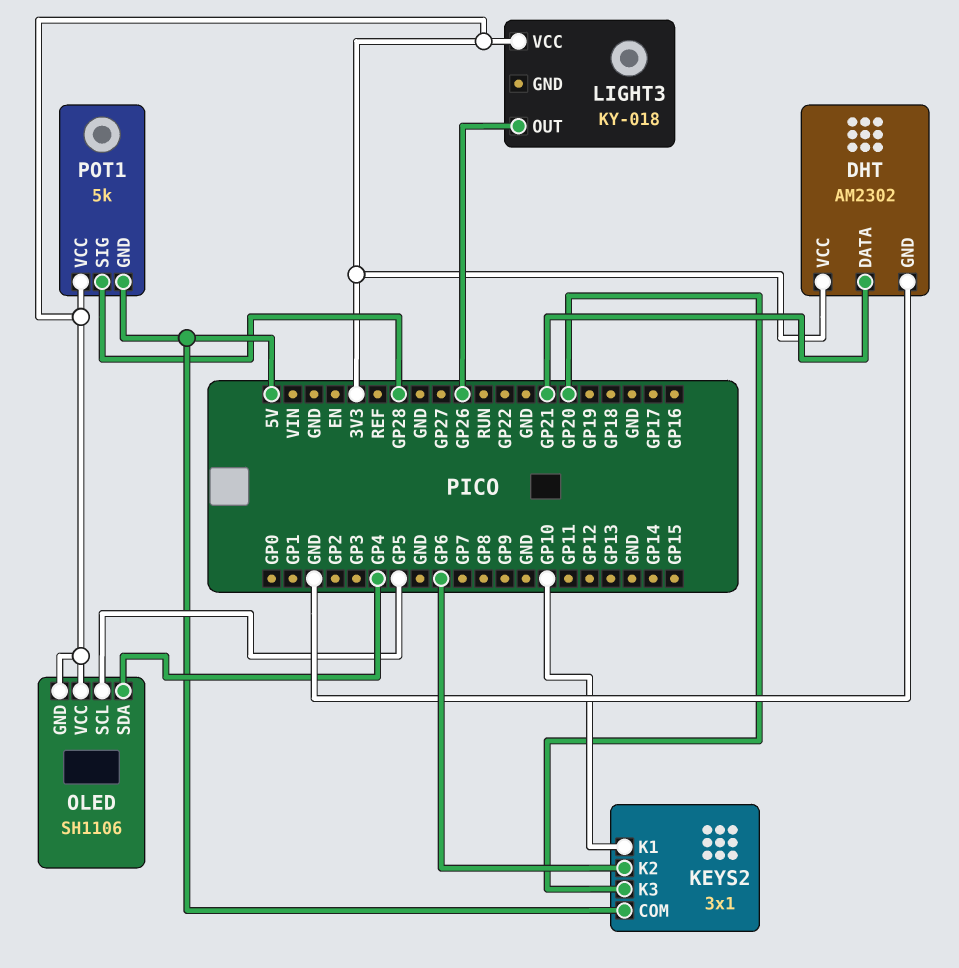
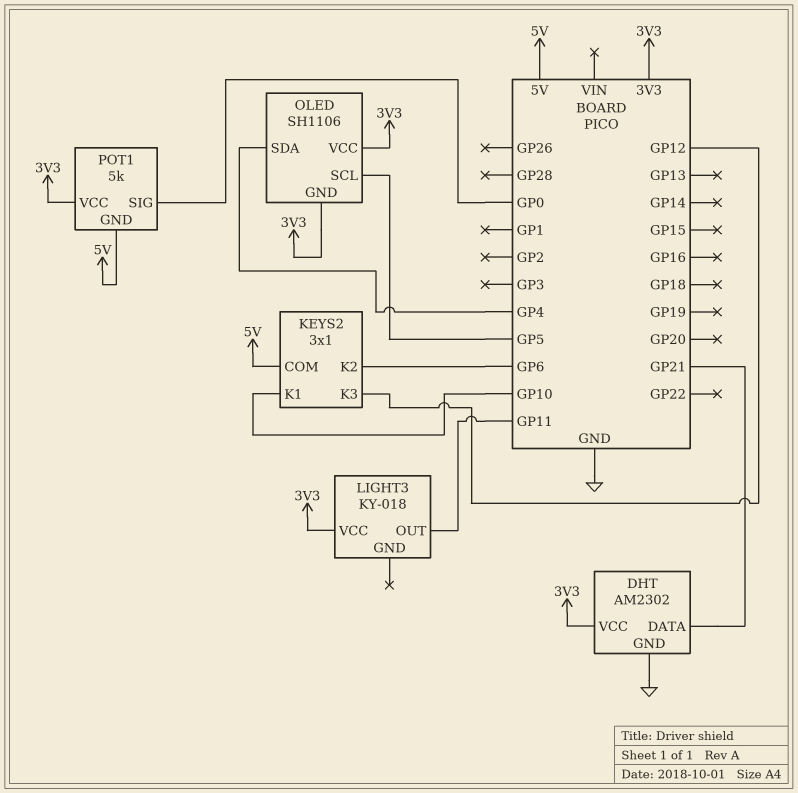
KEYS2 pin K3: GP20 -> GP12
LIGHT3 pin OUT: GP26 -> GP11
POT1 pin SIG: GP28 -> GP0

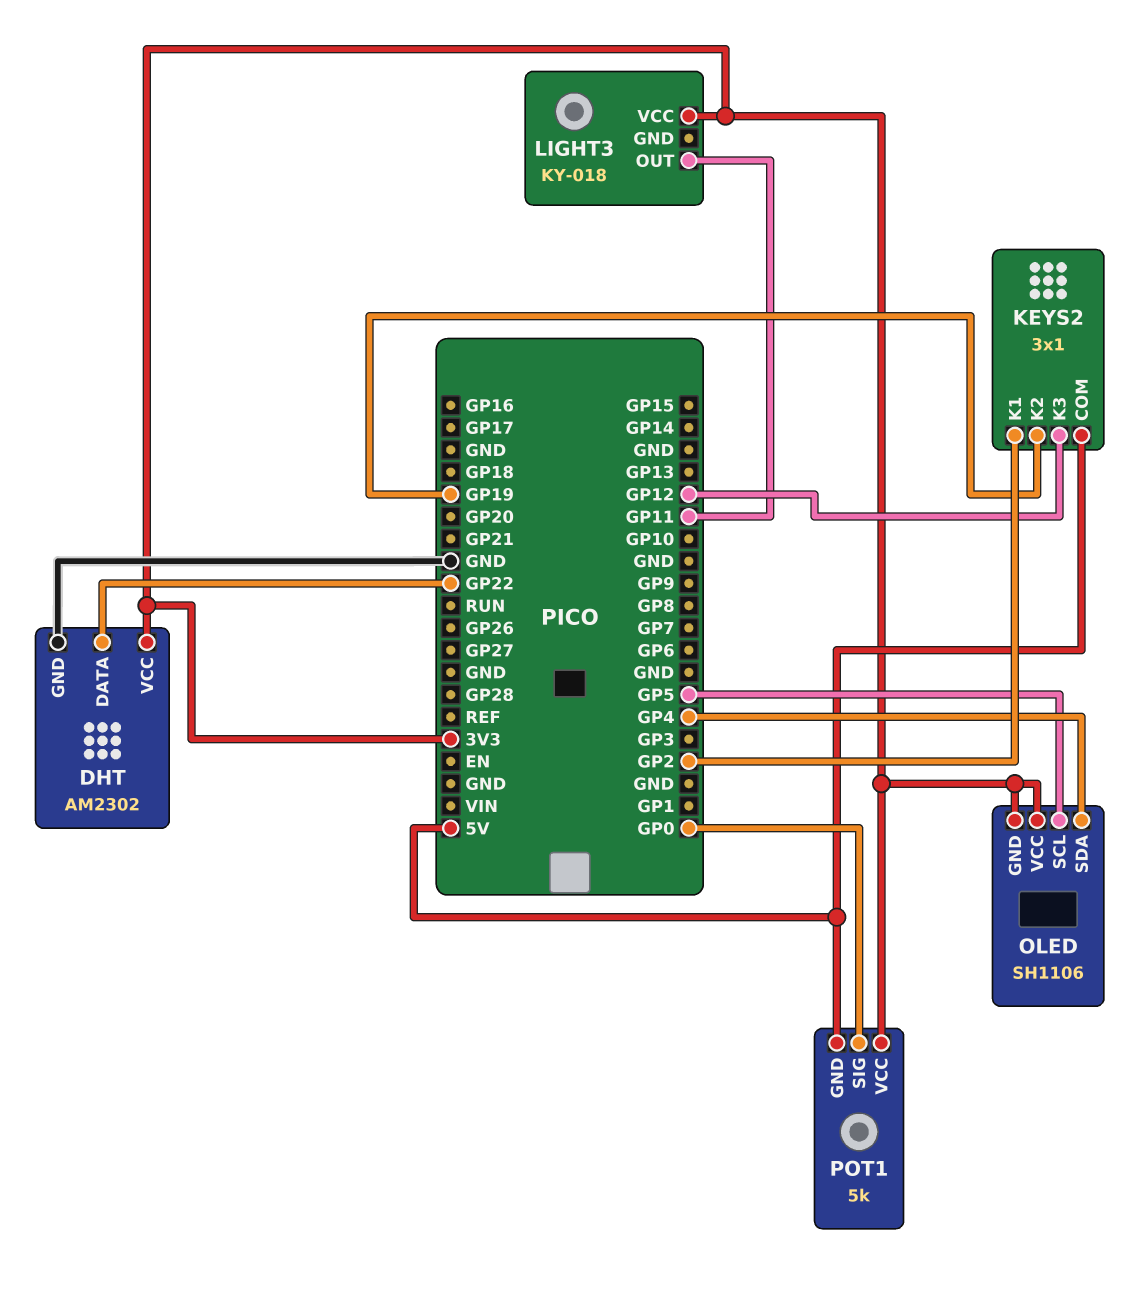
DHT pin DATA: GP21 -> GP22
KEYS2 pin K1: GP10 -> GP2
KEYS2 pin K2: GP6 -> GP19

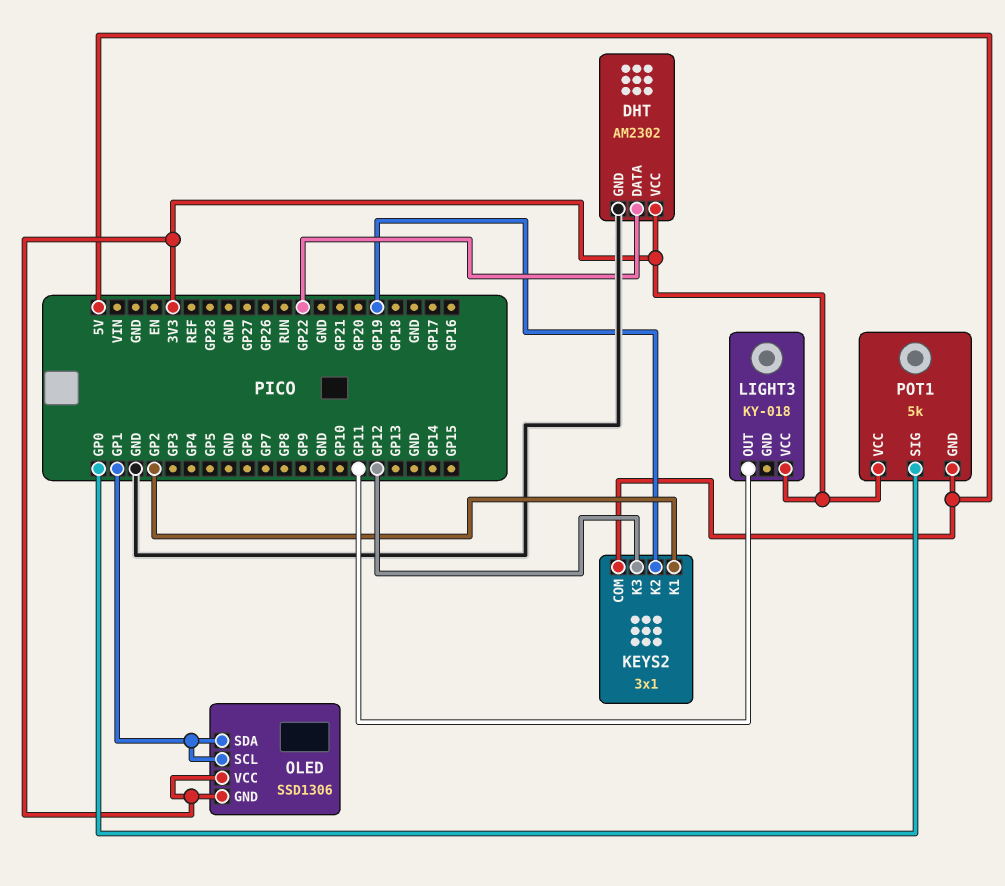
OLED: SH1106 -> SSD1306
OLED pin SCL: GP5 -> GP1
OLED pin SDA: GP4 -> GP1

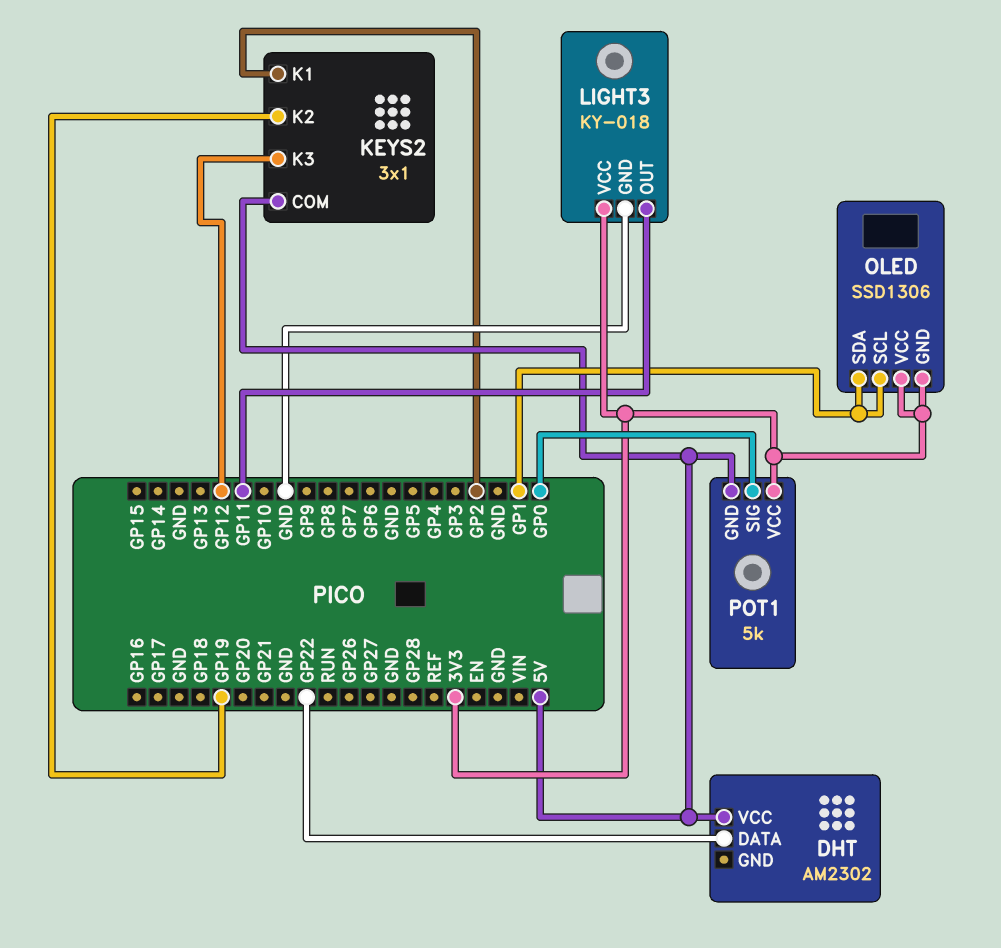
DHT pin GND: GND -> none
DHT pin VCC: 3V3 -> 5V
LIGHT3 pin GND: none -> GND

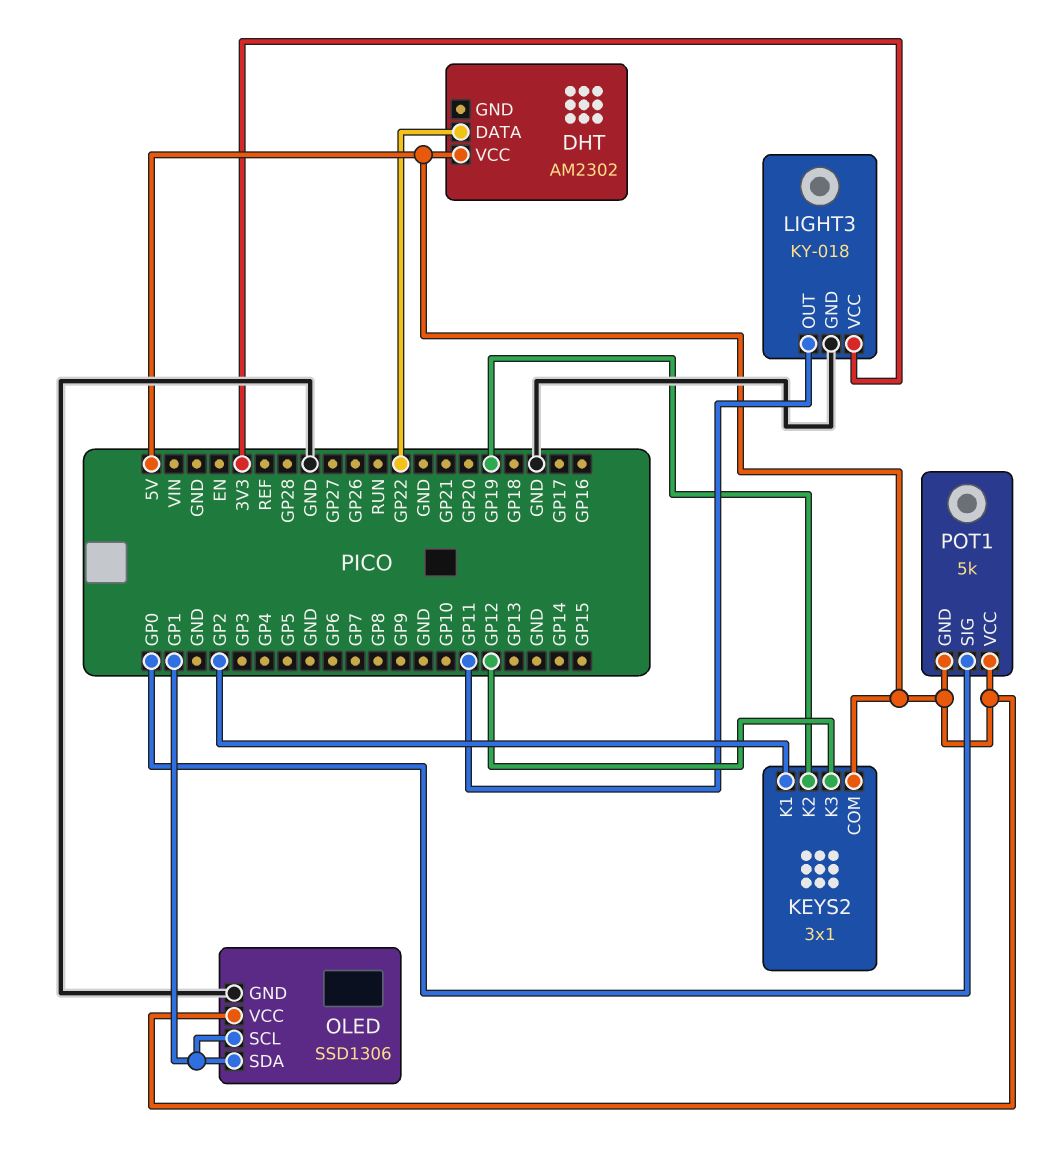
OLED pin GND: 3V3 -> GND
OLED pin VCC: 3V3 -> 5V
POT1 pin VCC: 3V3 -> 5V

